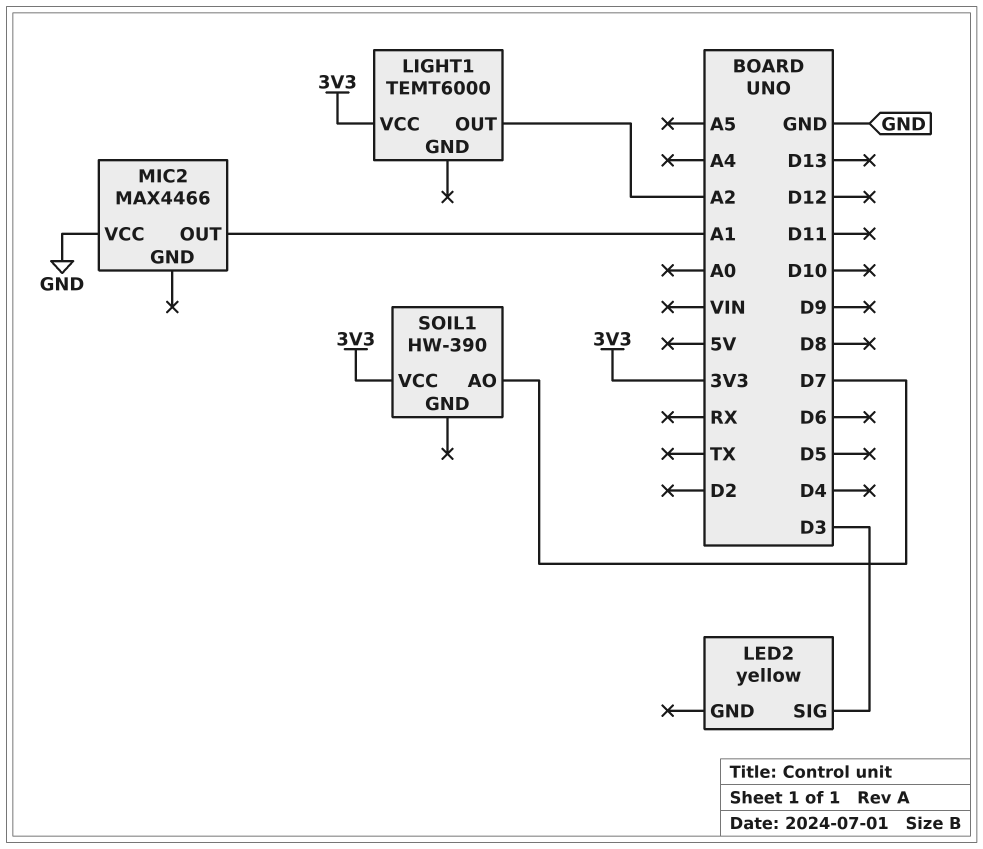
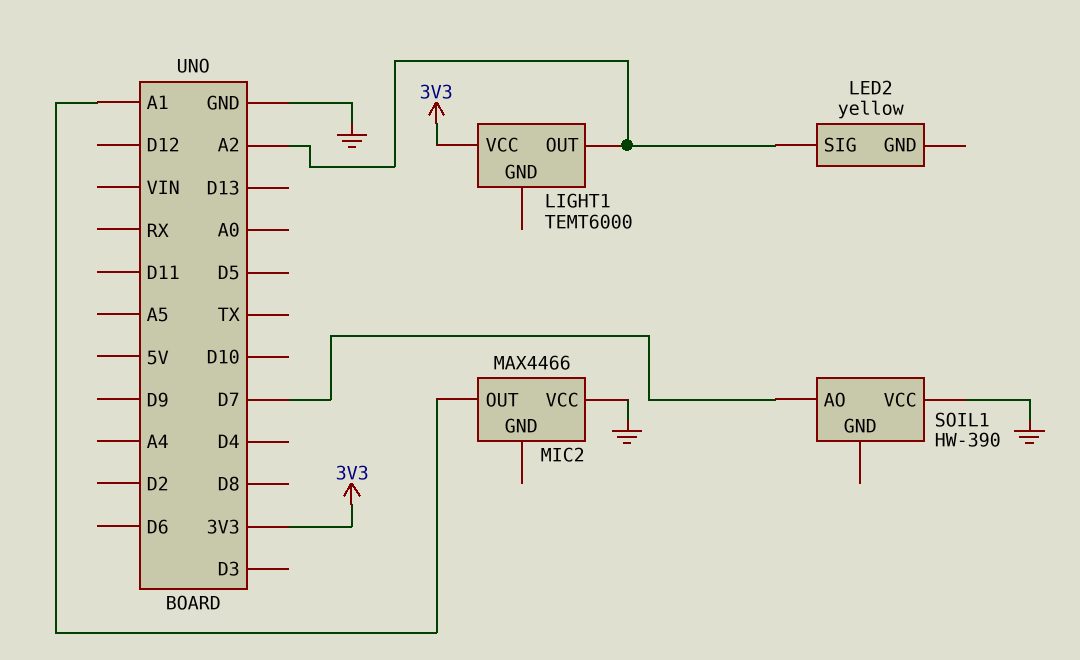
LED2 pin SIG: D3 -> A2
SOIL1 pin VCC: 3V3 -> GND

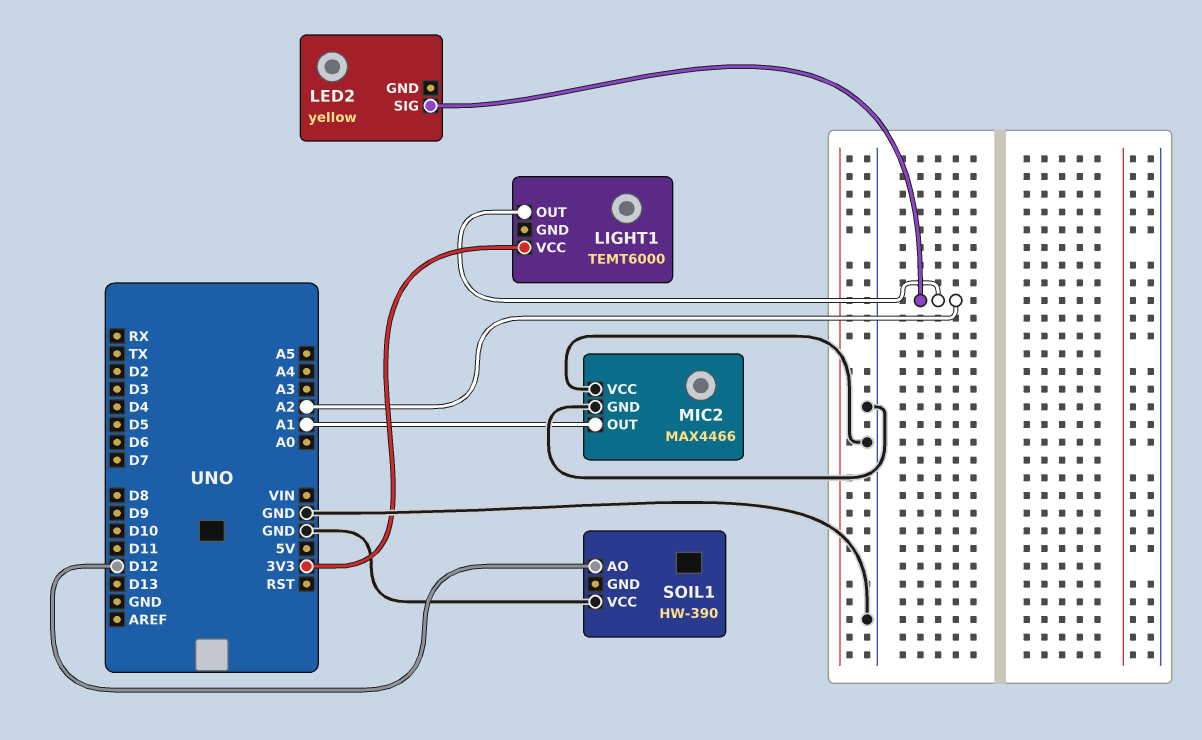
MIC2 pin GND: none -> GND
SOIL1 pin AO: D7 -> D12

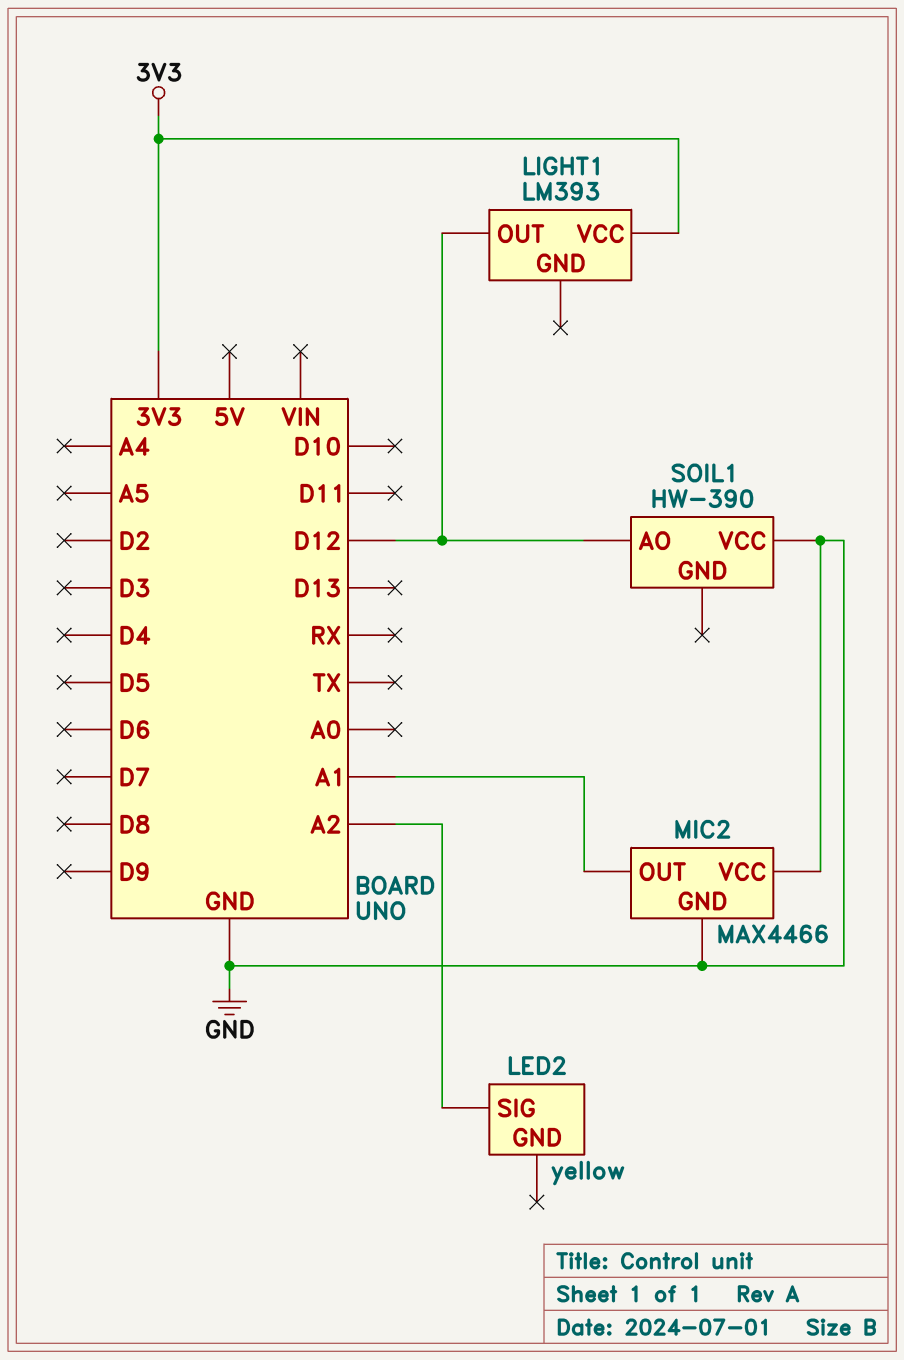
LIGHT1: TEMT6000 -> LM393
LIGHT1 pin OUT: A2 -> D12

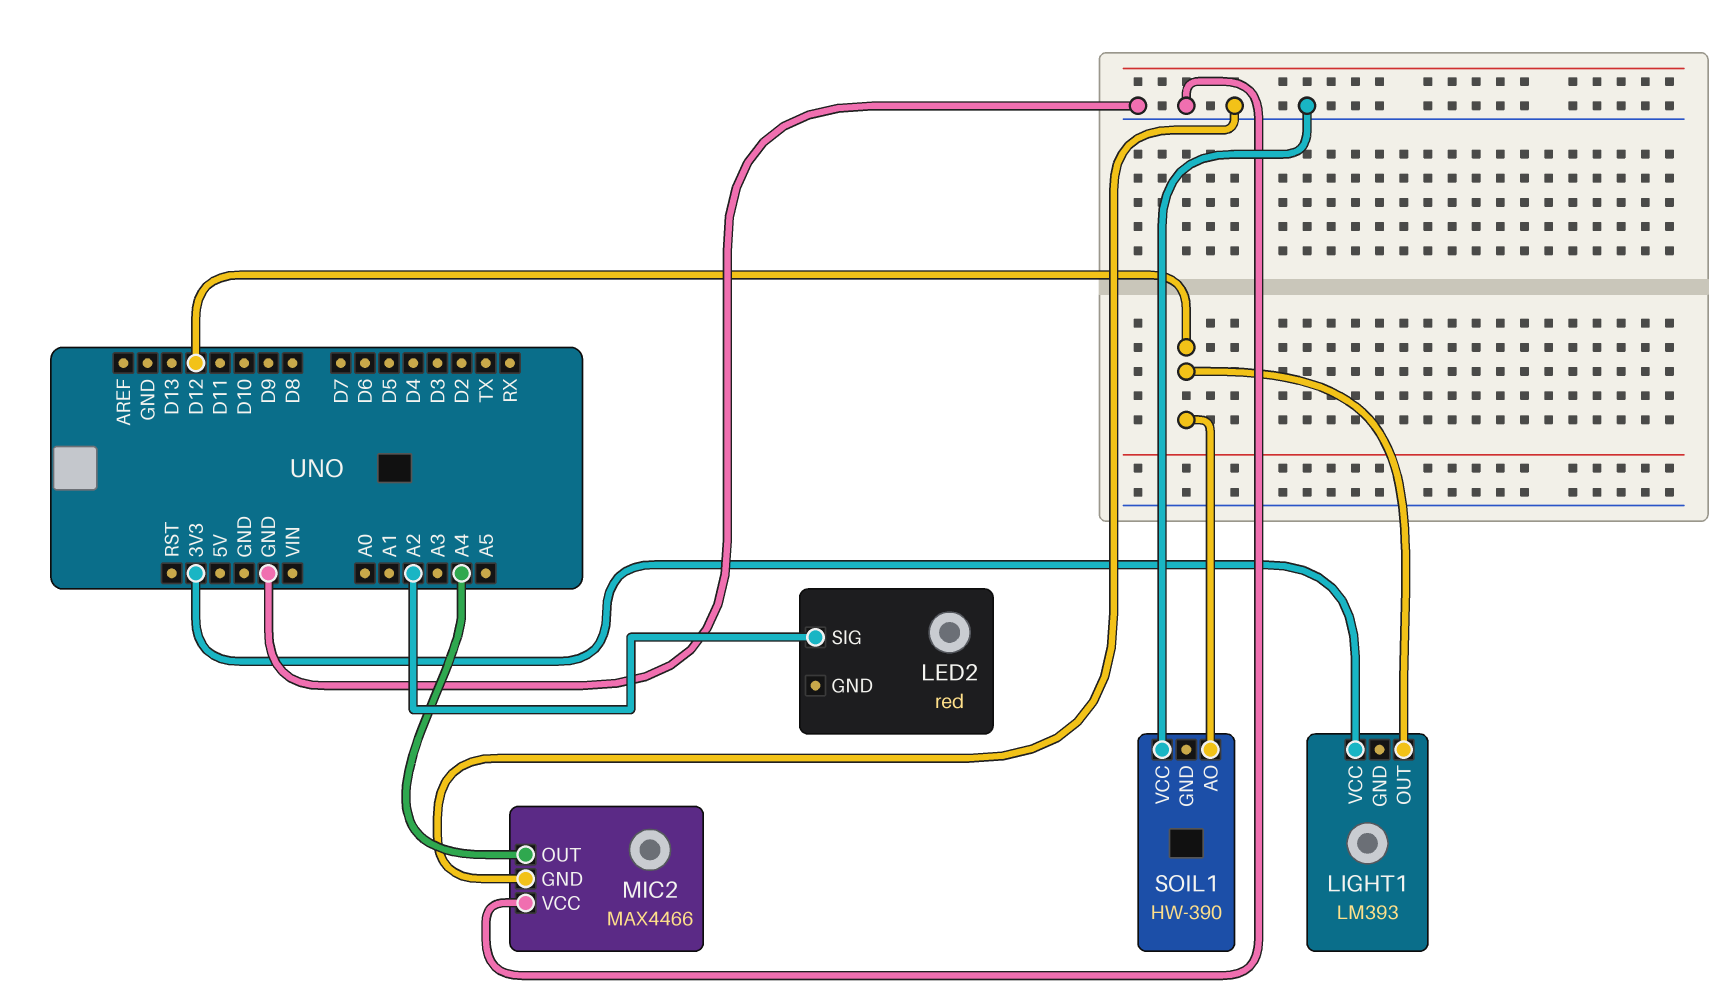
LED2: yellow -> red
MIC2 pin OUT: A1 -> A4

